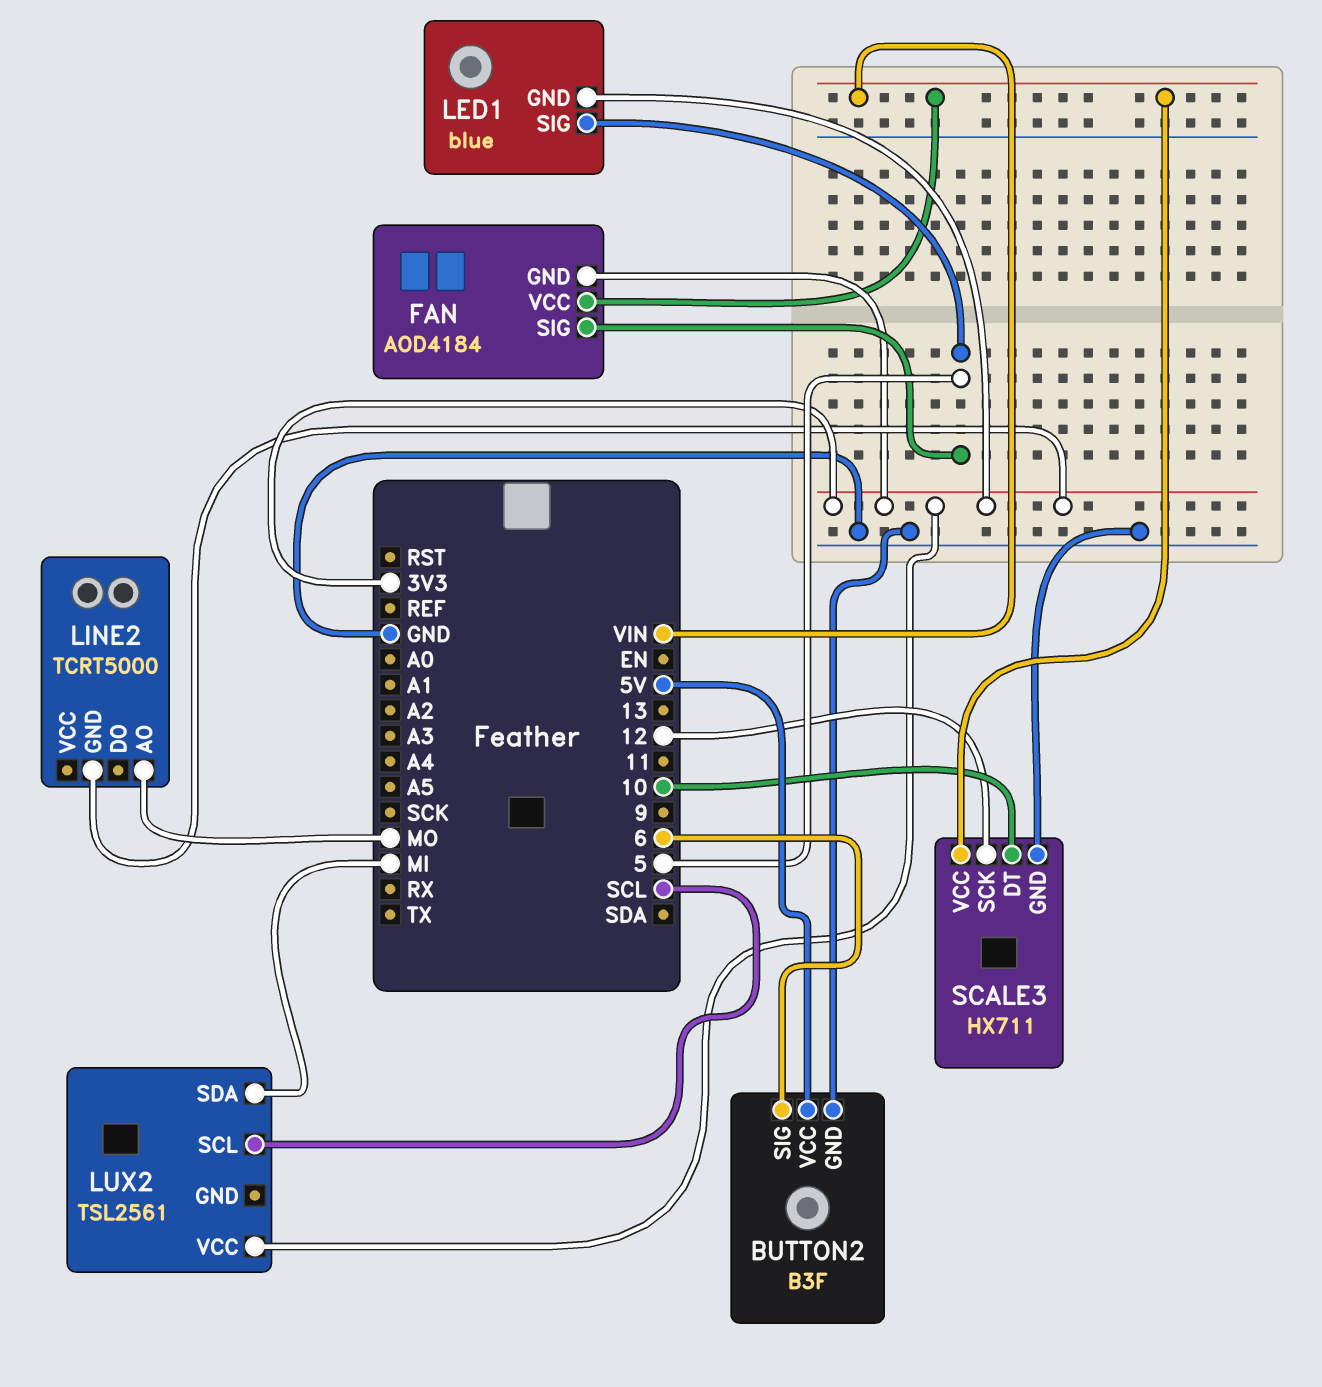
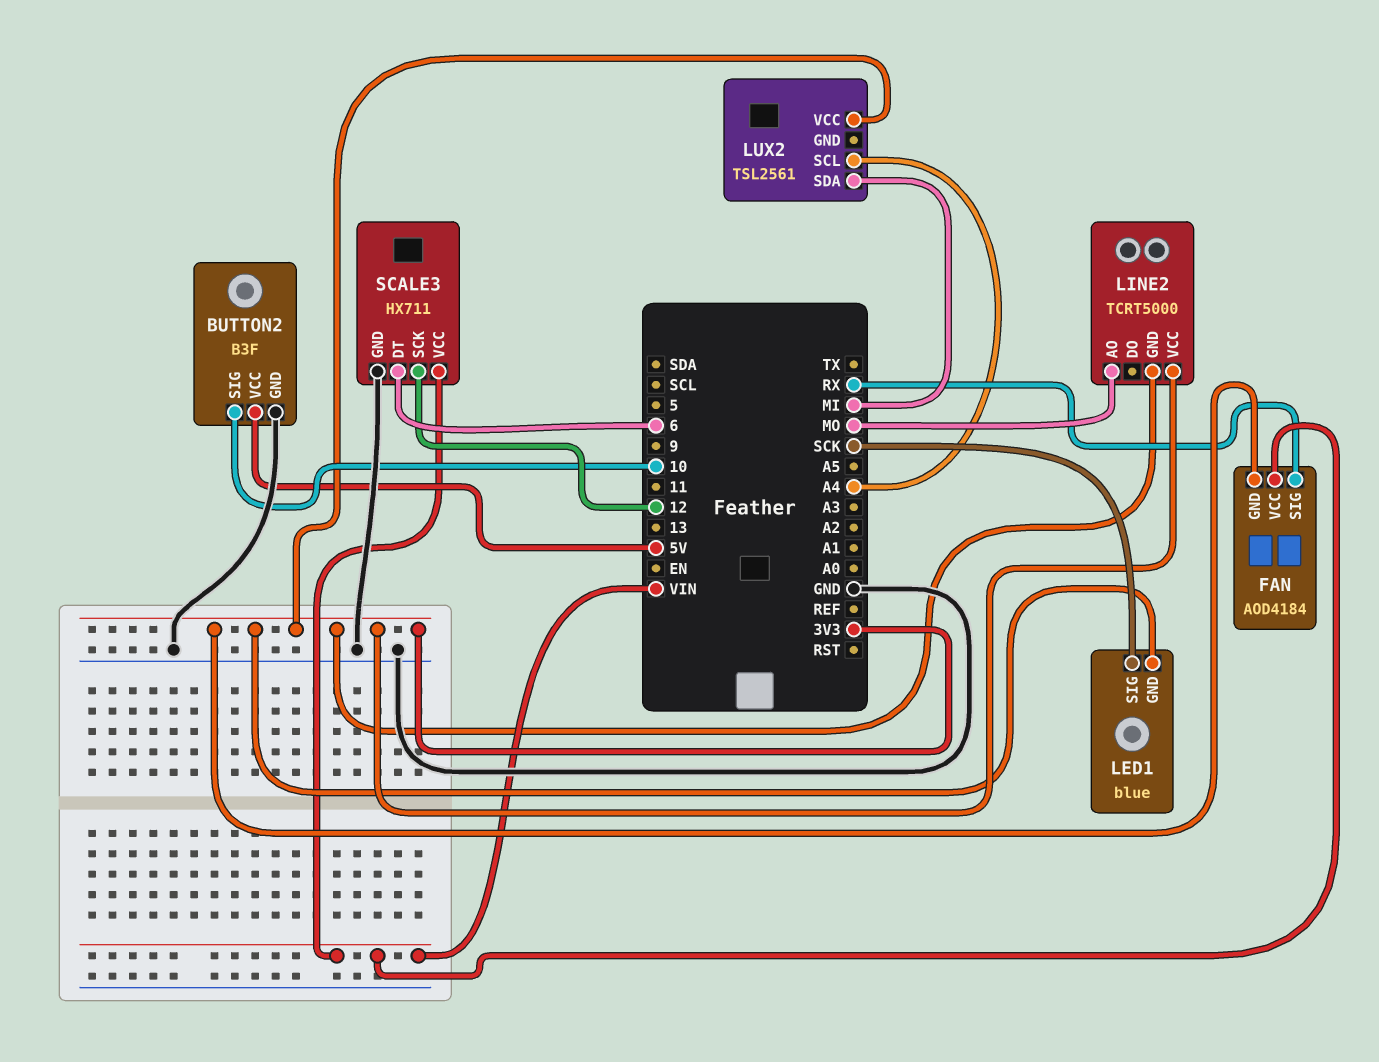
BUTTON2 pin SIG: 6 -> 10
FAN pin SIG: 5 -> RX
LED1 pin SIG: 5 -> SCK
LINE2 pin VCC: none -> 3V3
LUX2 pin SCL: SCL -> A4
SCALE3 pin DT: 10 -> 6

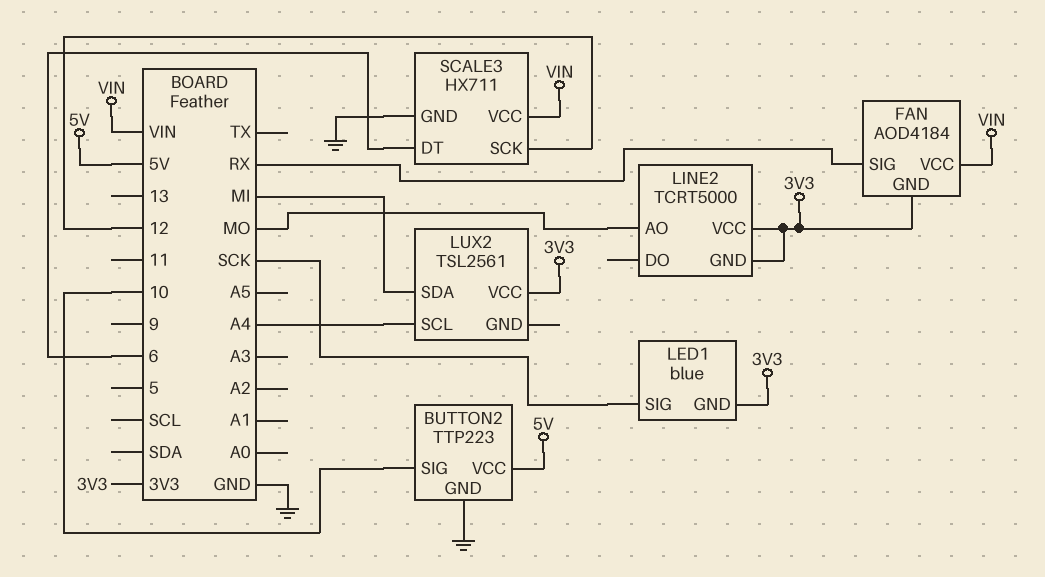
BUTTON2: B3F -> TTP223

